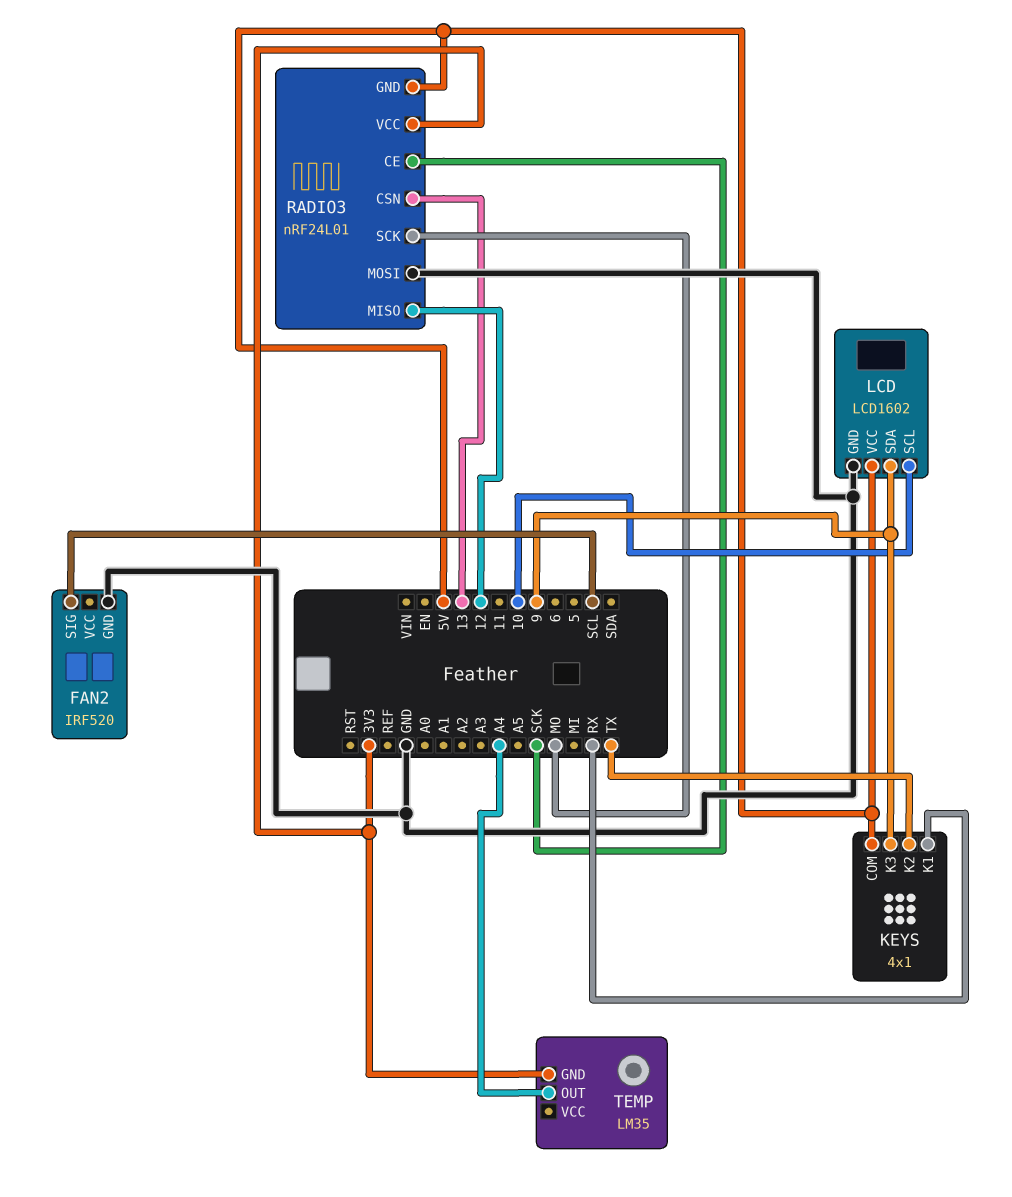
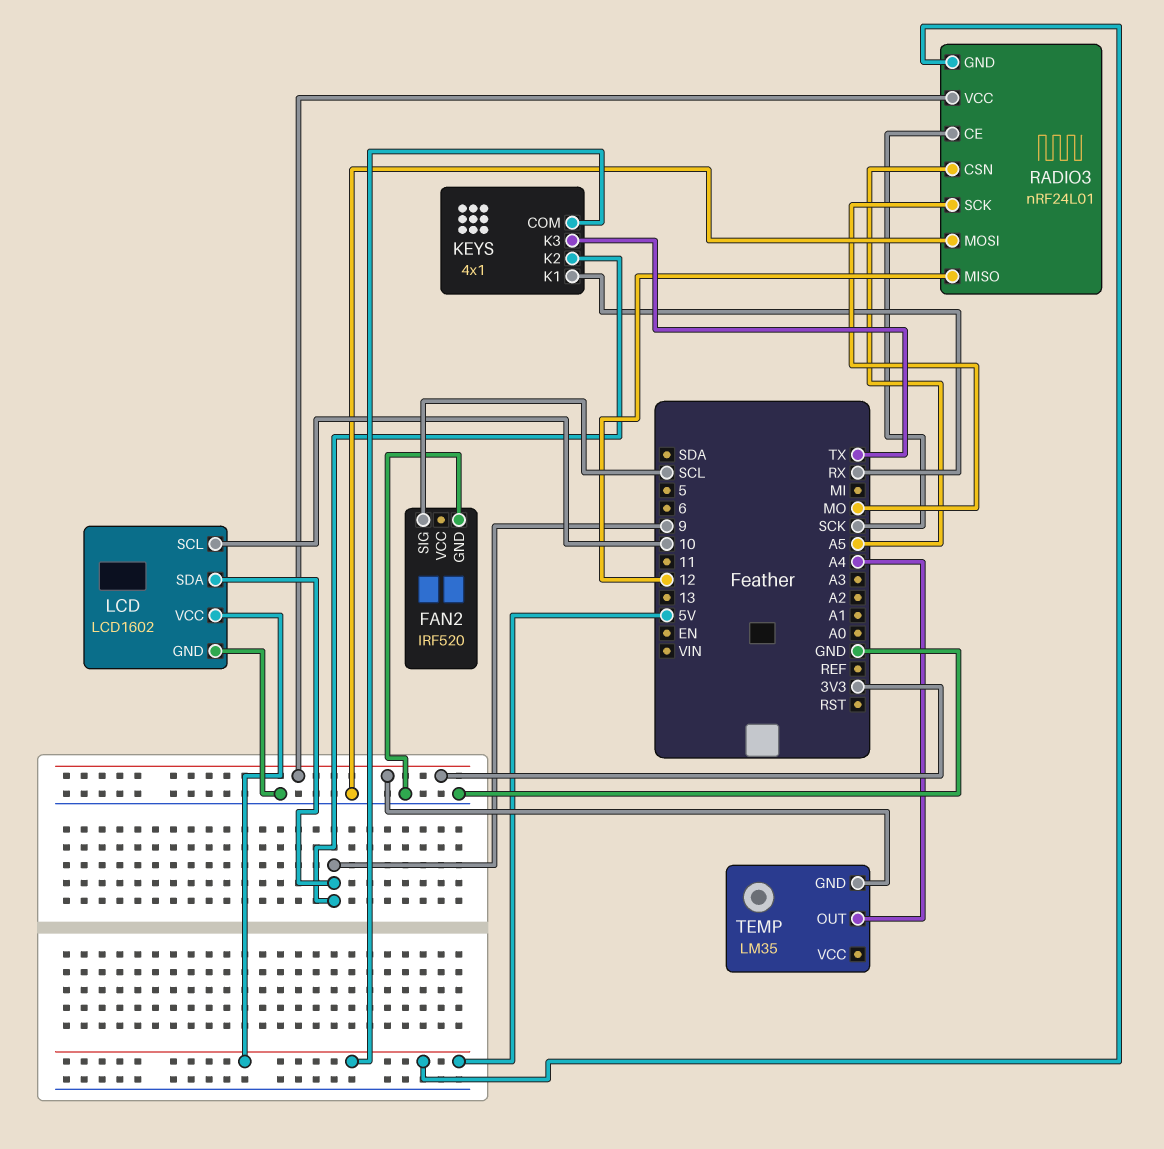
KEYS pin K2: TX -> 9
KEYS pin K3: 9 -> TX
RADIO3 pin CSN: 13 -> A5

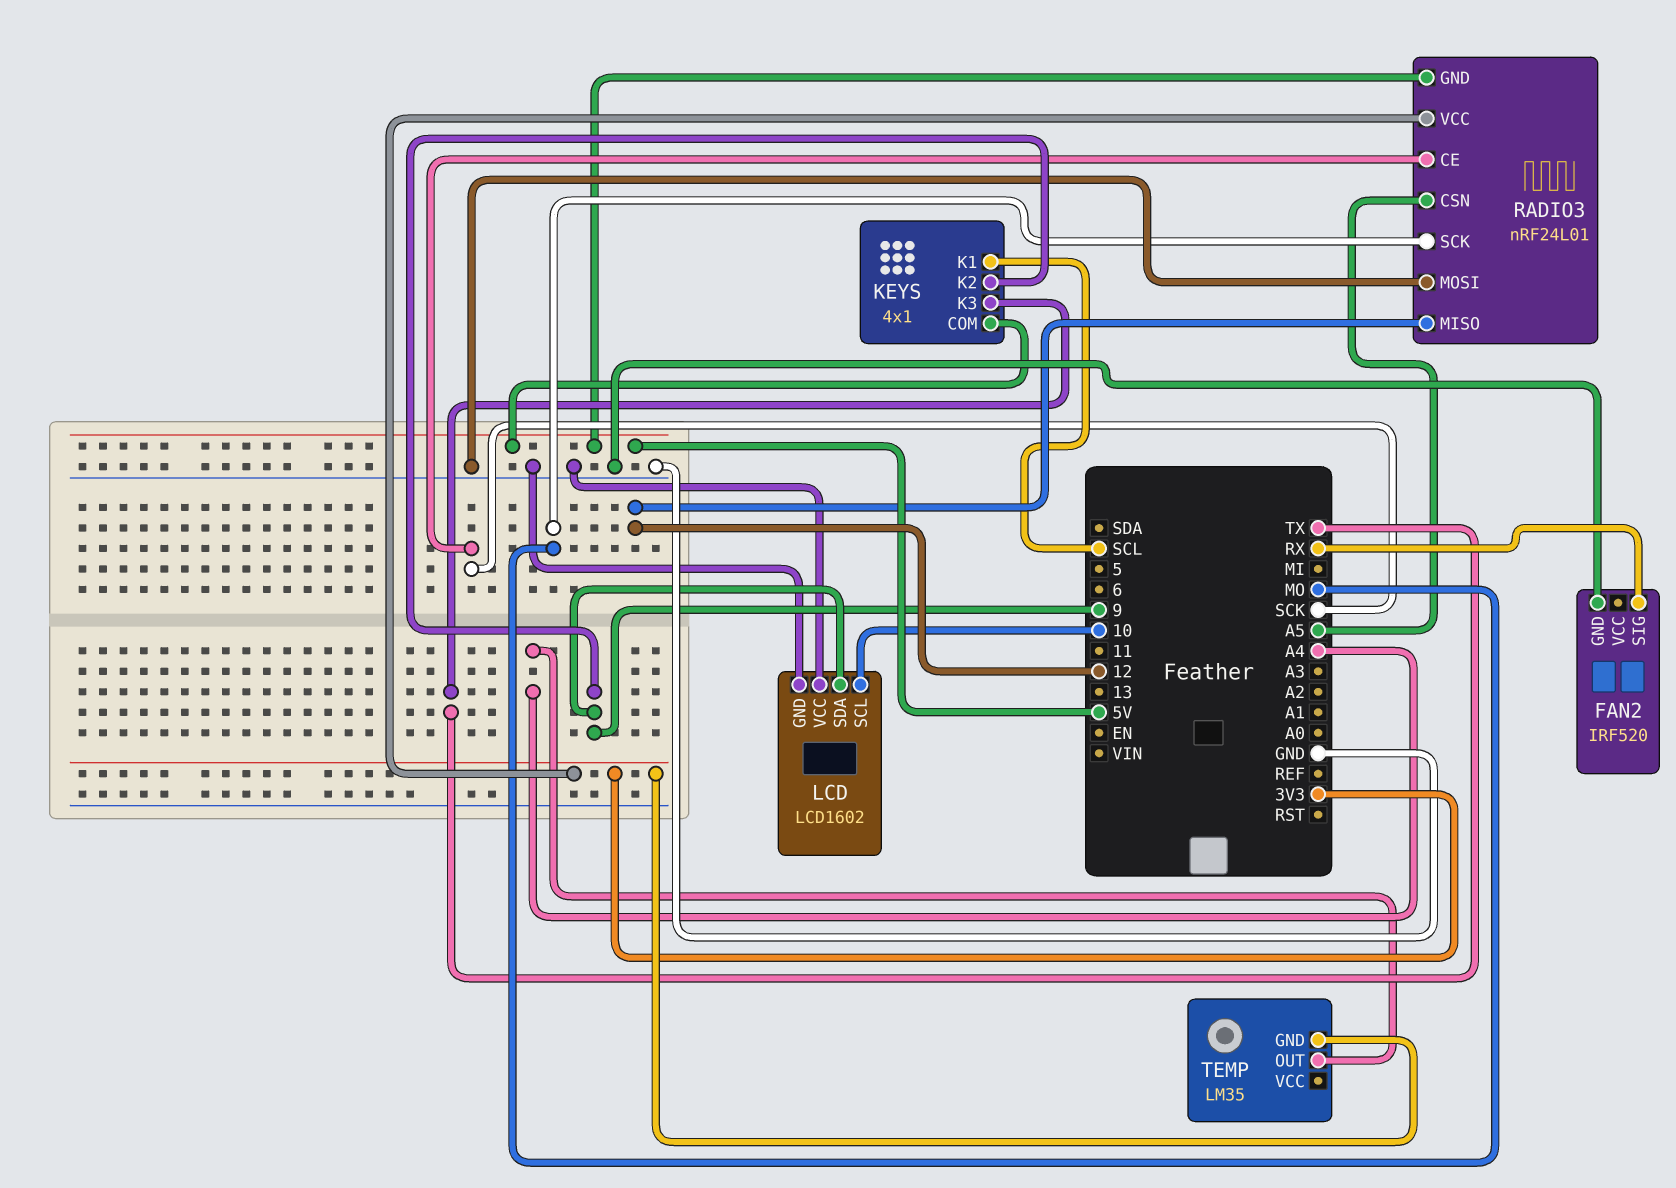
FAN2 pin SIG: SCL -> RX
KEYS pin K1: RX -> SCL
LCD pin VCC: 5V -> GND

